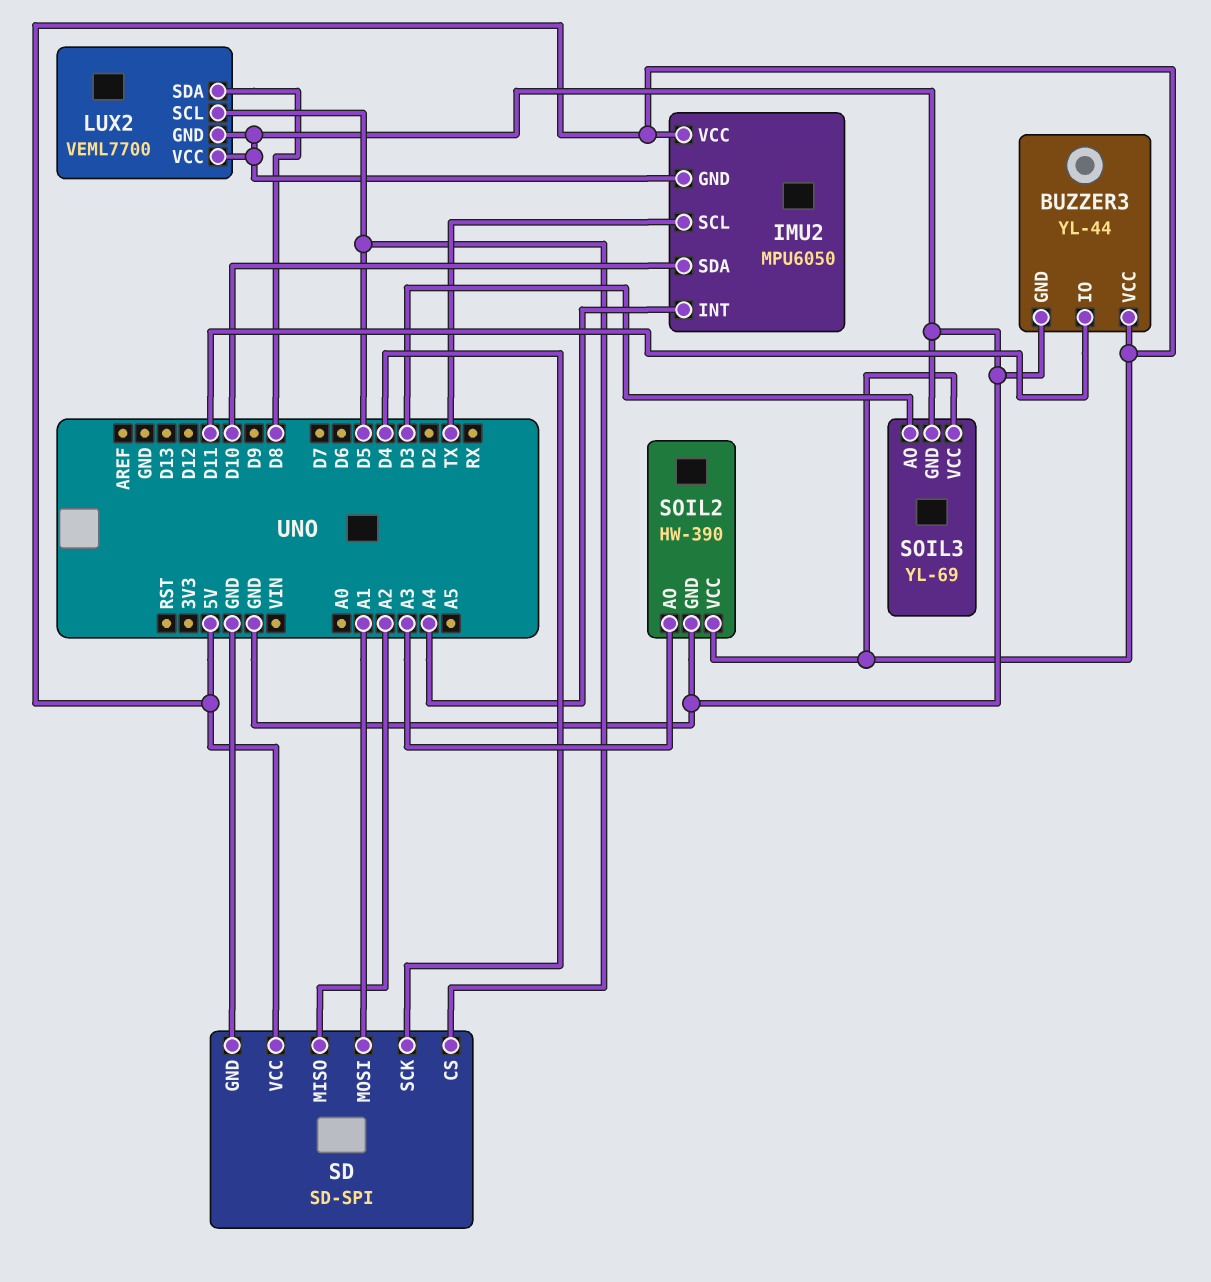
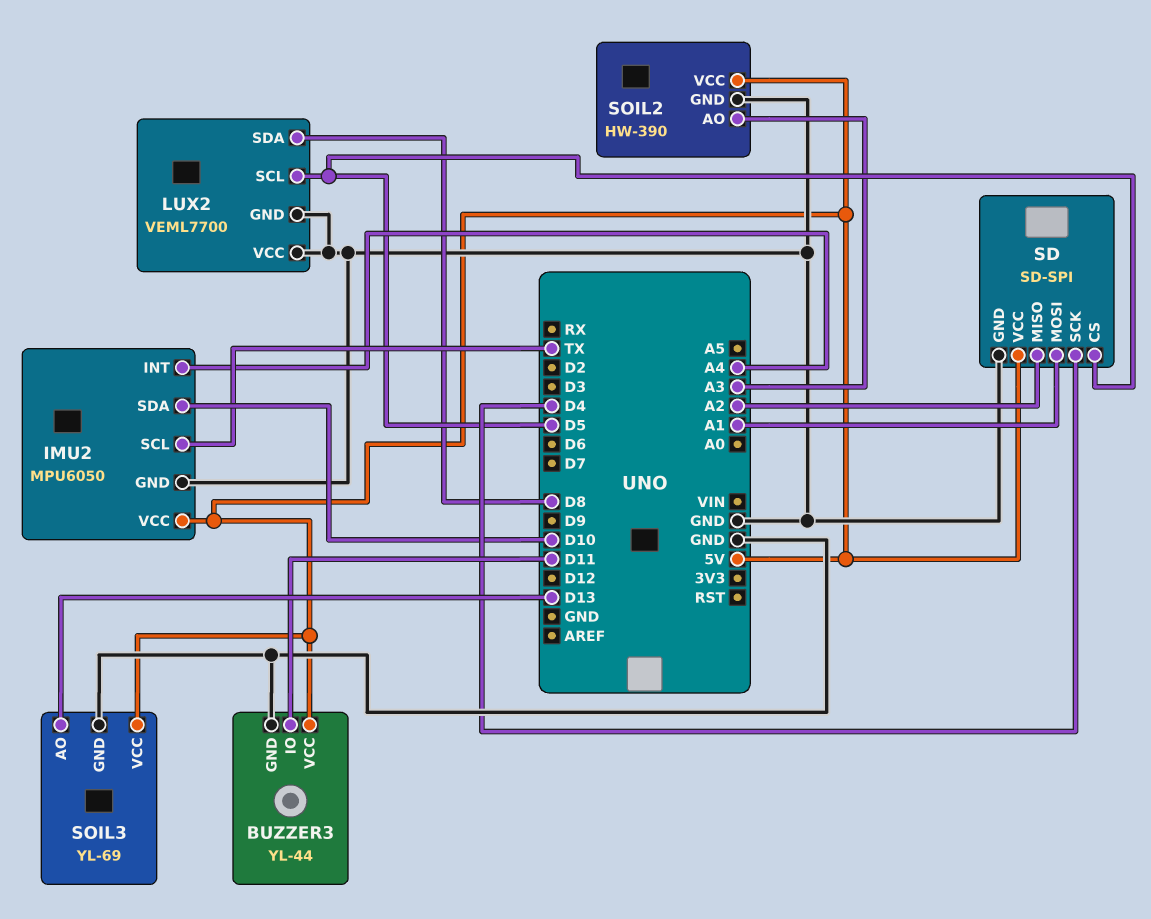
SOIL3 pin AO: D3 -> D13

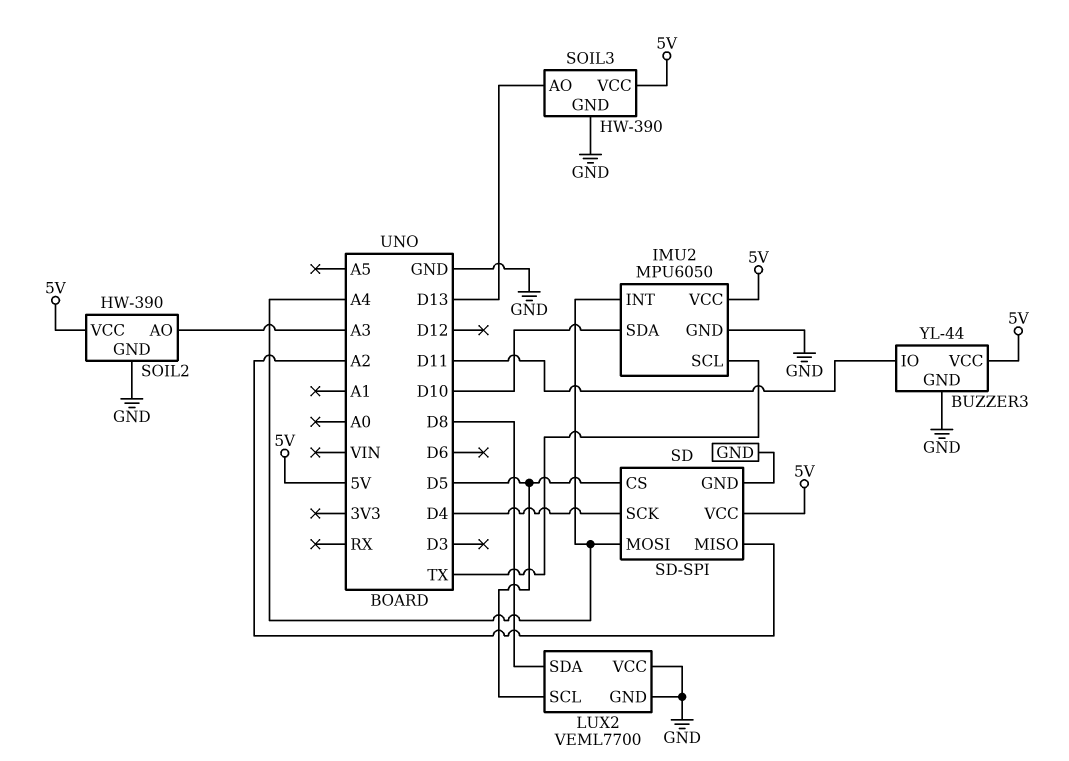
SD pin MOSI: A1 -> A4
SOIL3: YL-69 -> HW-390

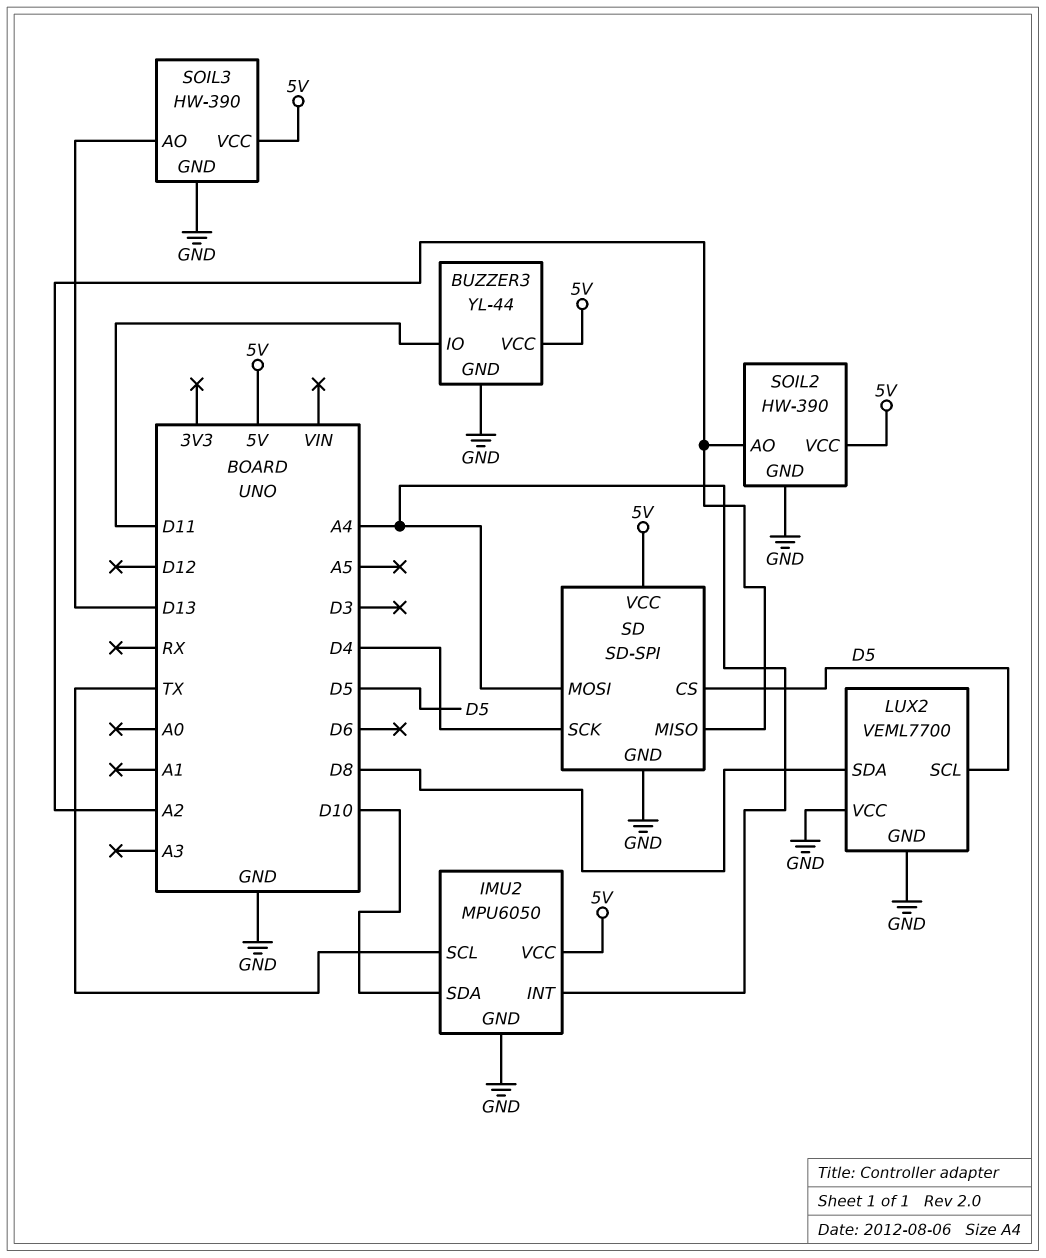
SOIL2 pin AO: A3 -> A2

